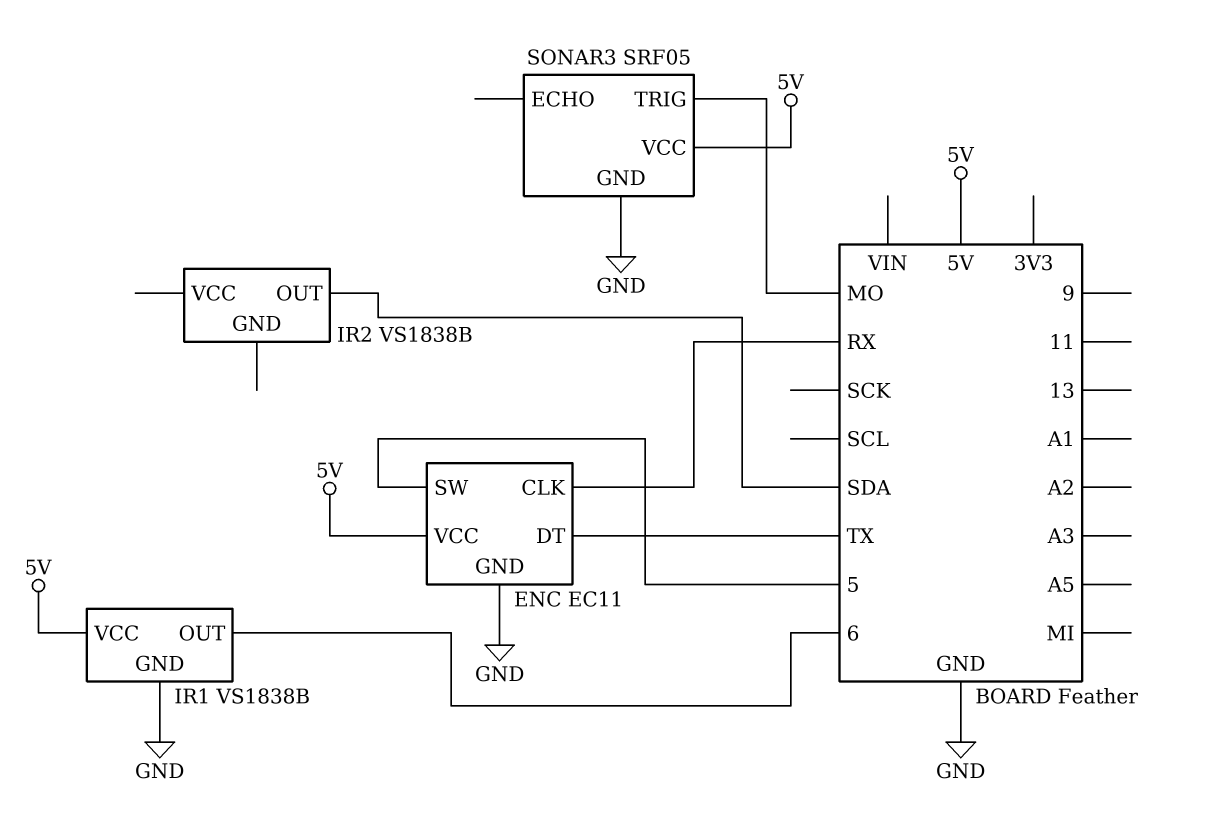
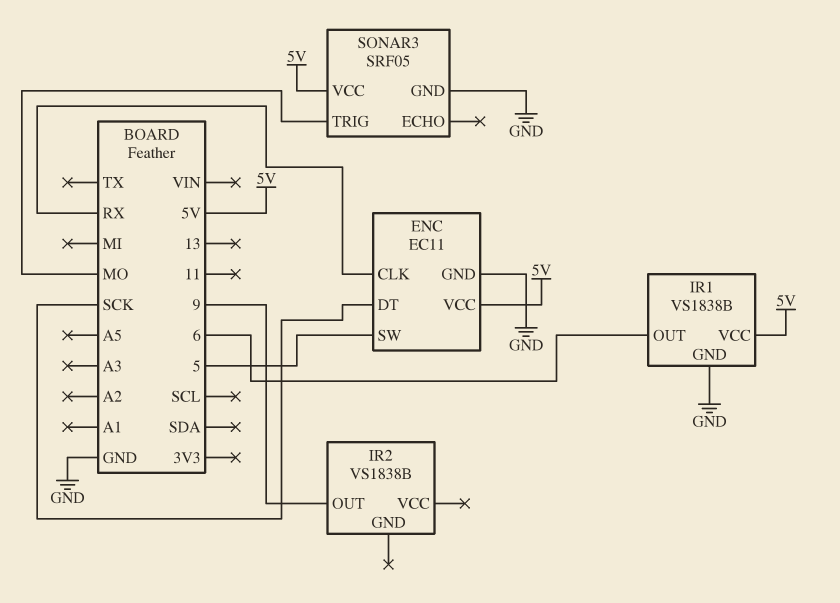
ENC pin DT: TX -> SCK
IR2 pin OUT: SDA -> 9

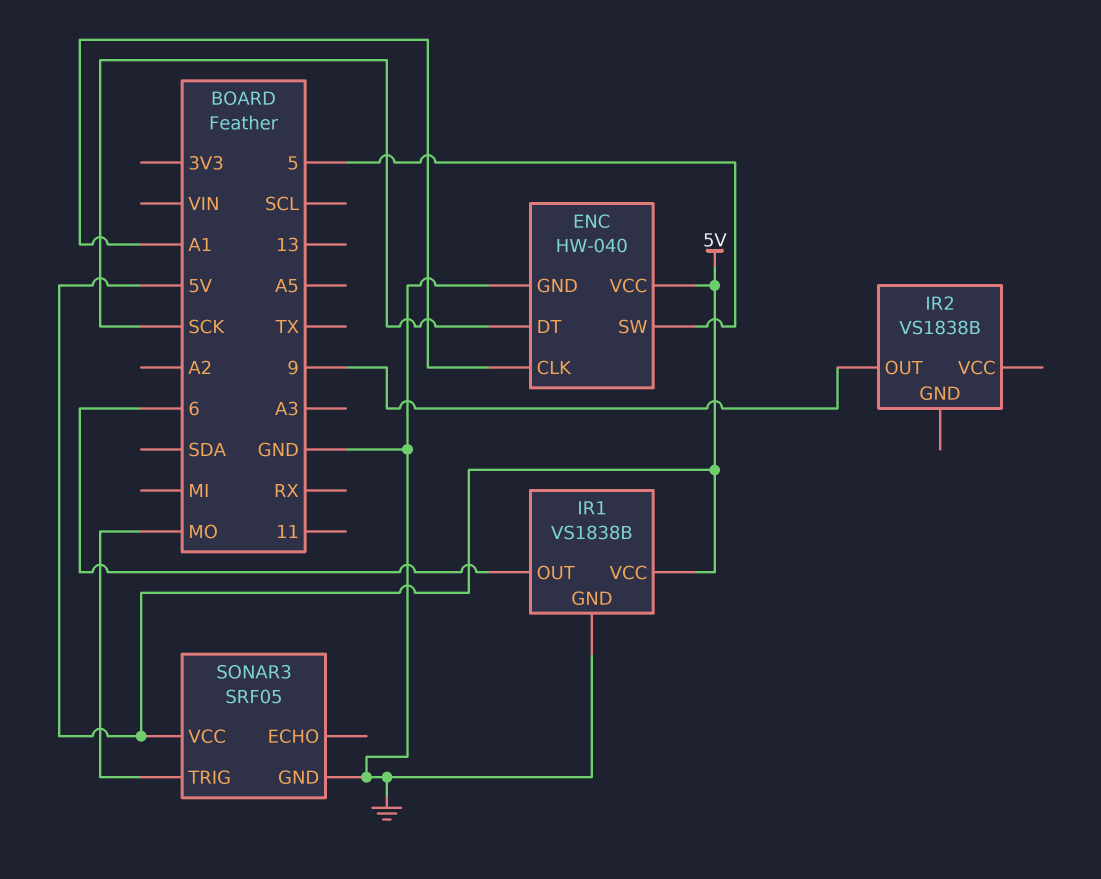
ENC: EC11 -> HW-040
ENC pin CLK: RX -> A1

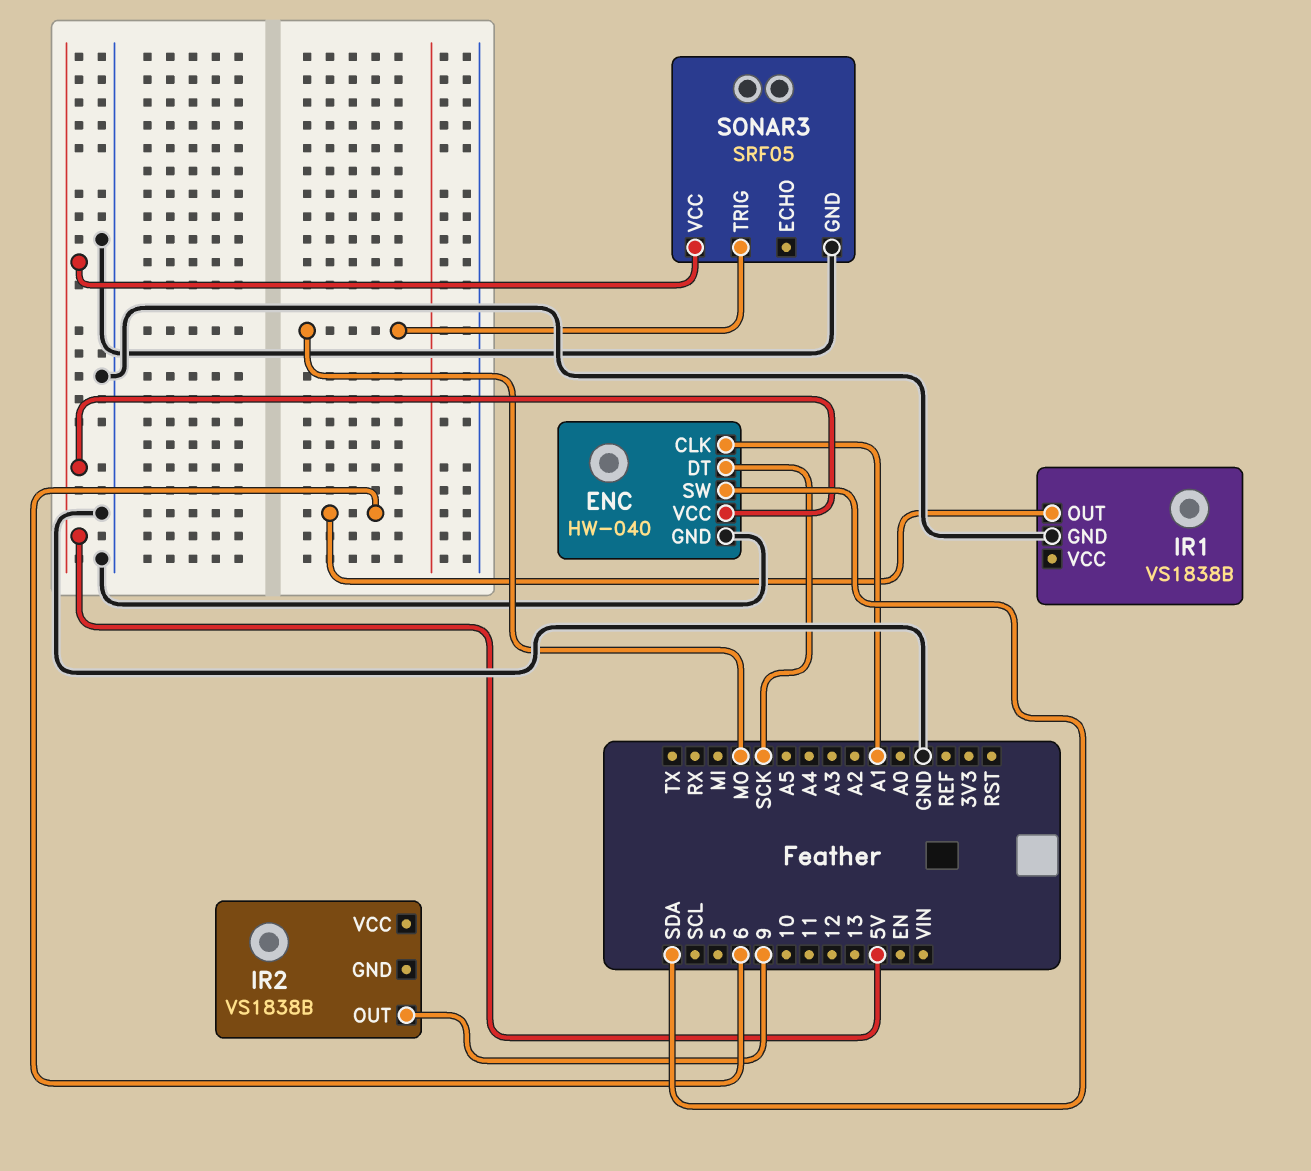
ENC pin SW: 5 -> SDA
IR1 pin VCC: 5V -> none

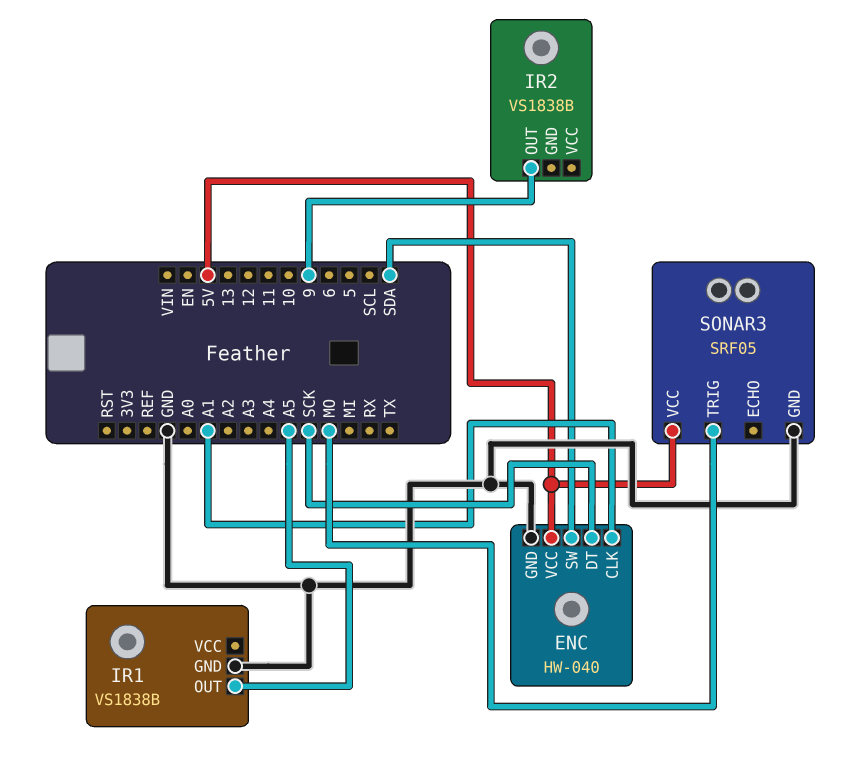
IR1 pin OUT: 6 -> A5

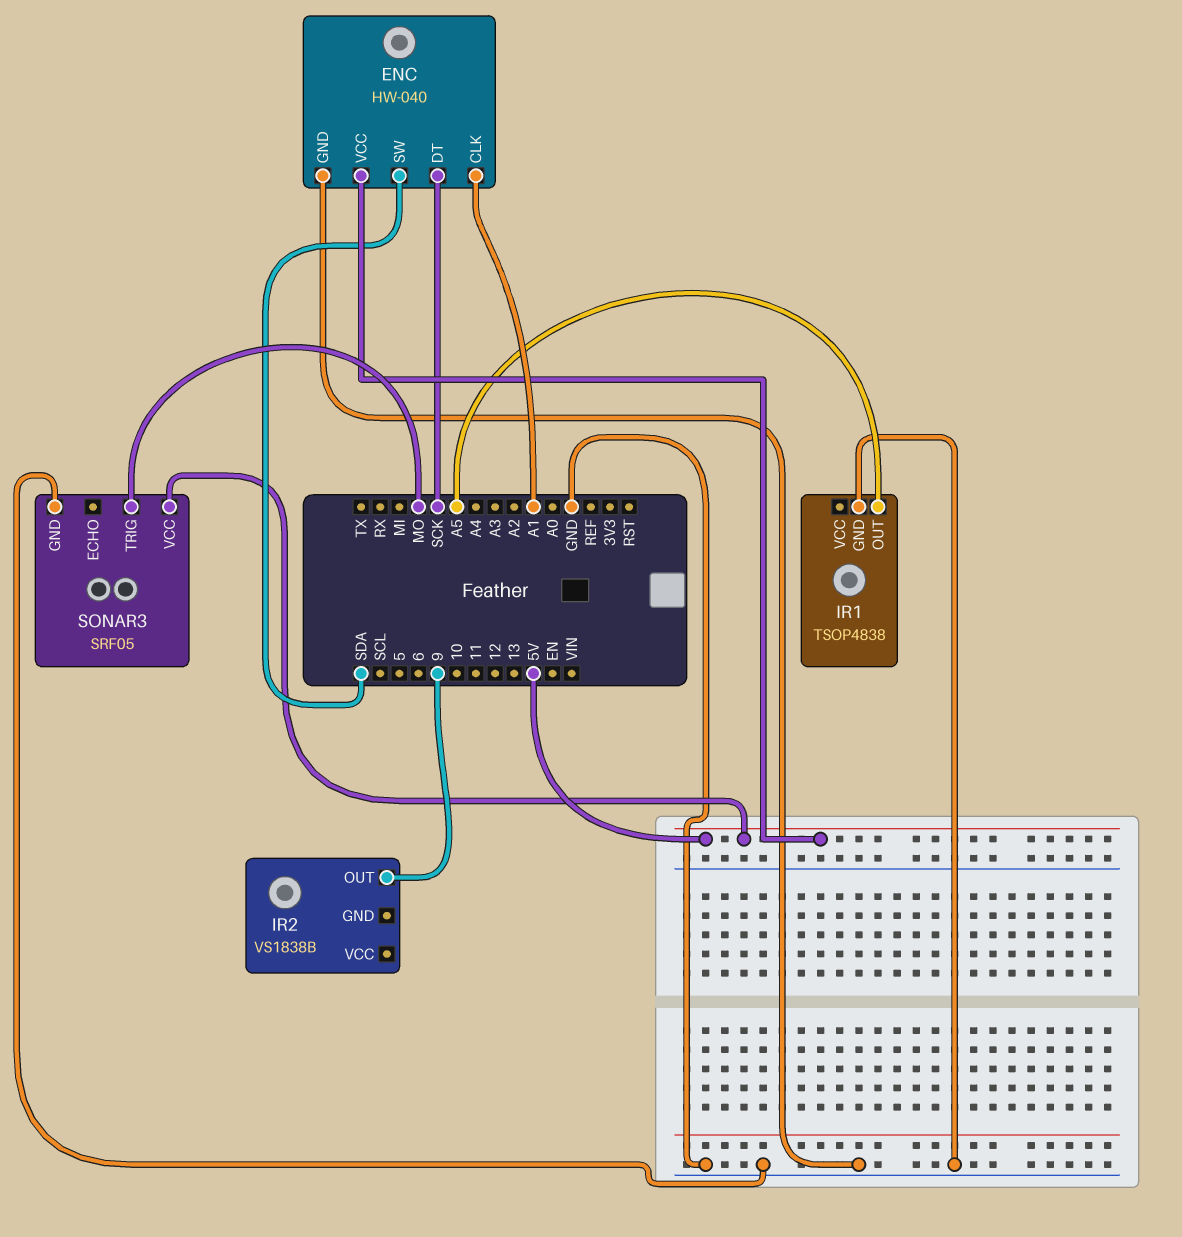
IR1: VS1838B -> TSOP4838

